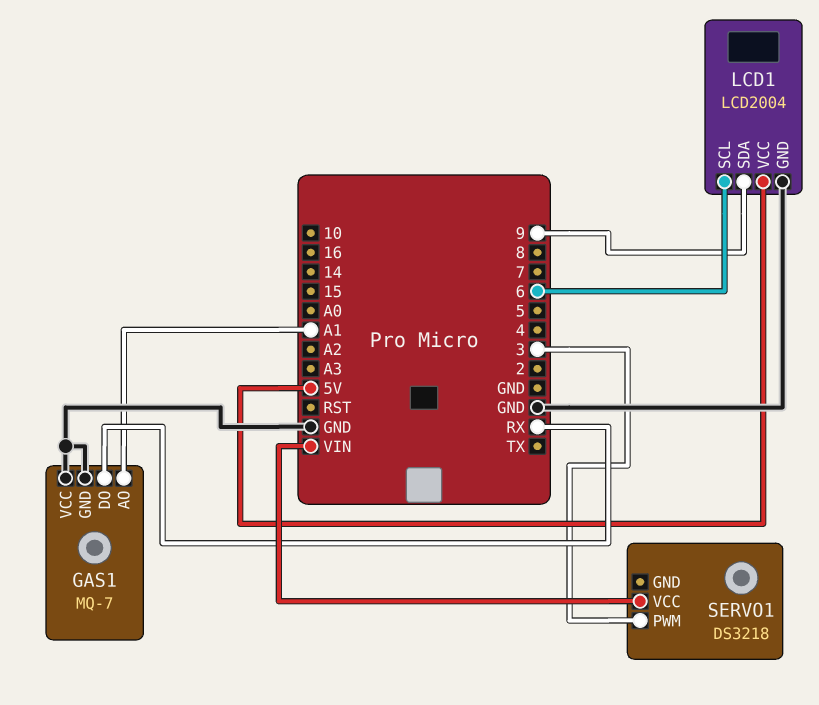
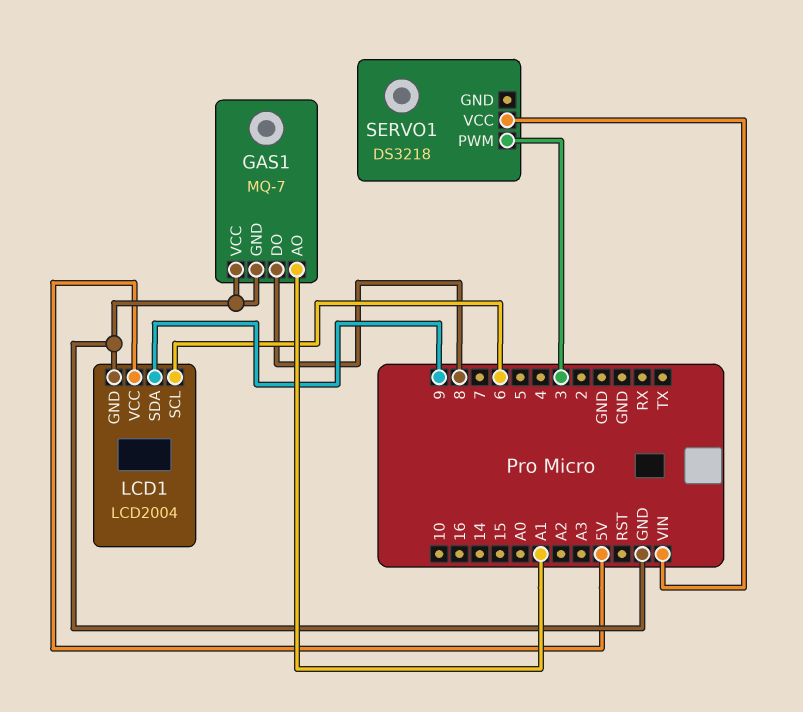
GAS1 pin DO: RX -> 8

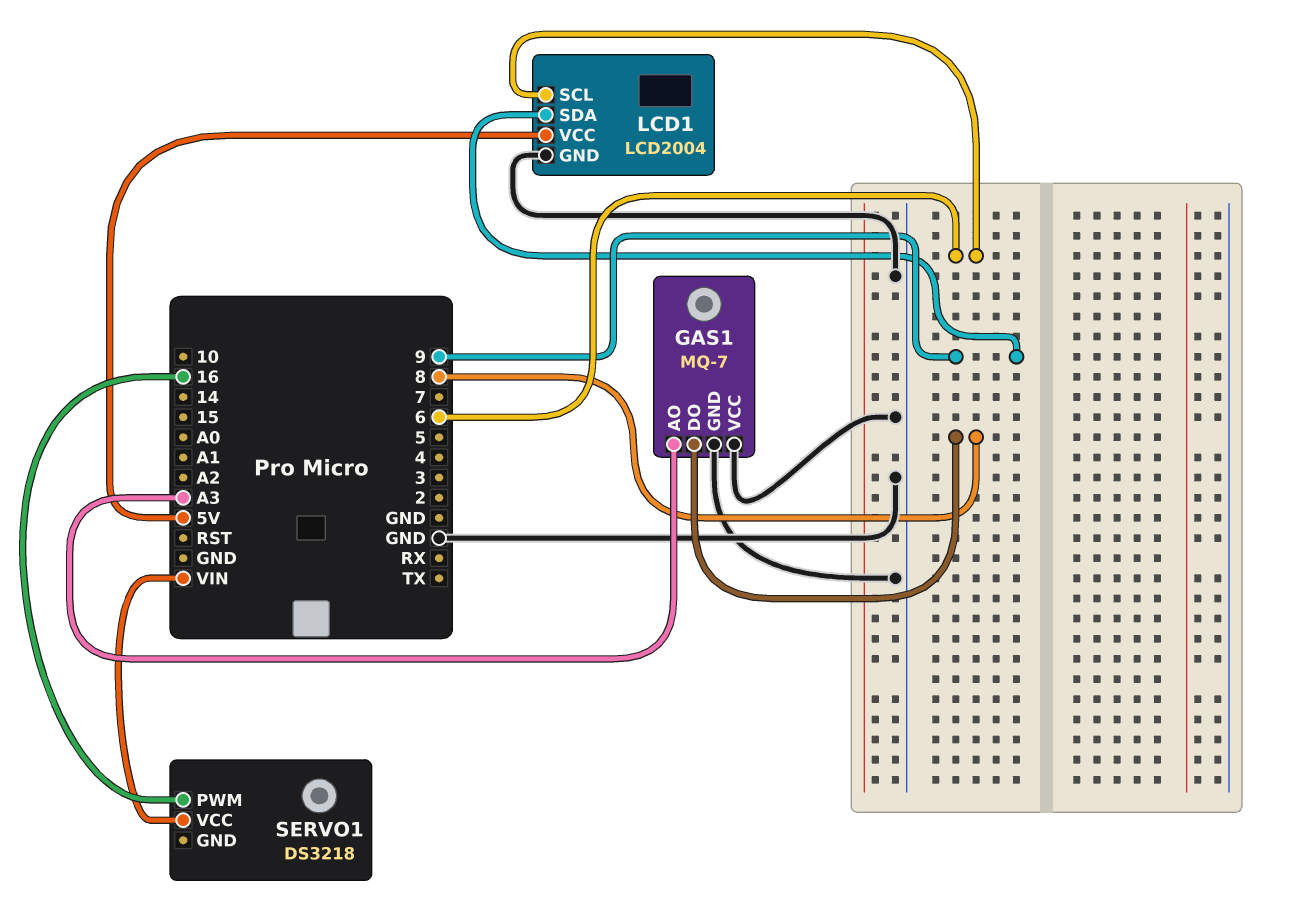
GAS1 pin AO: A1 -> A3
SERVO1 pin PWM: 3 -> 16

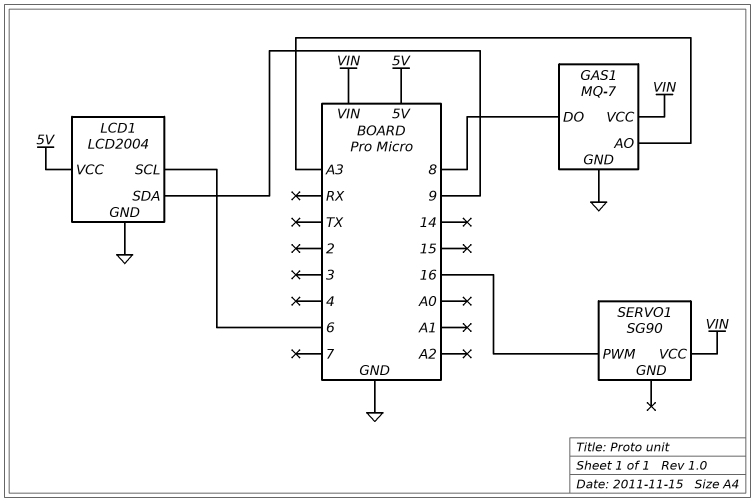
GAS1 pin VCC: GND -> VIN
SERVO1: DS3218 -> SG90

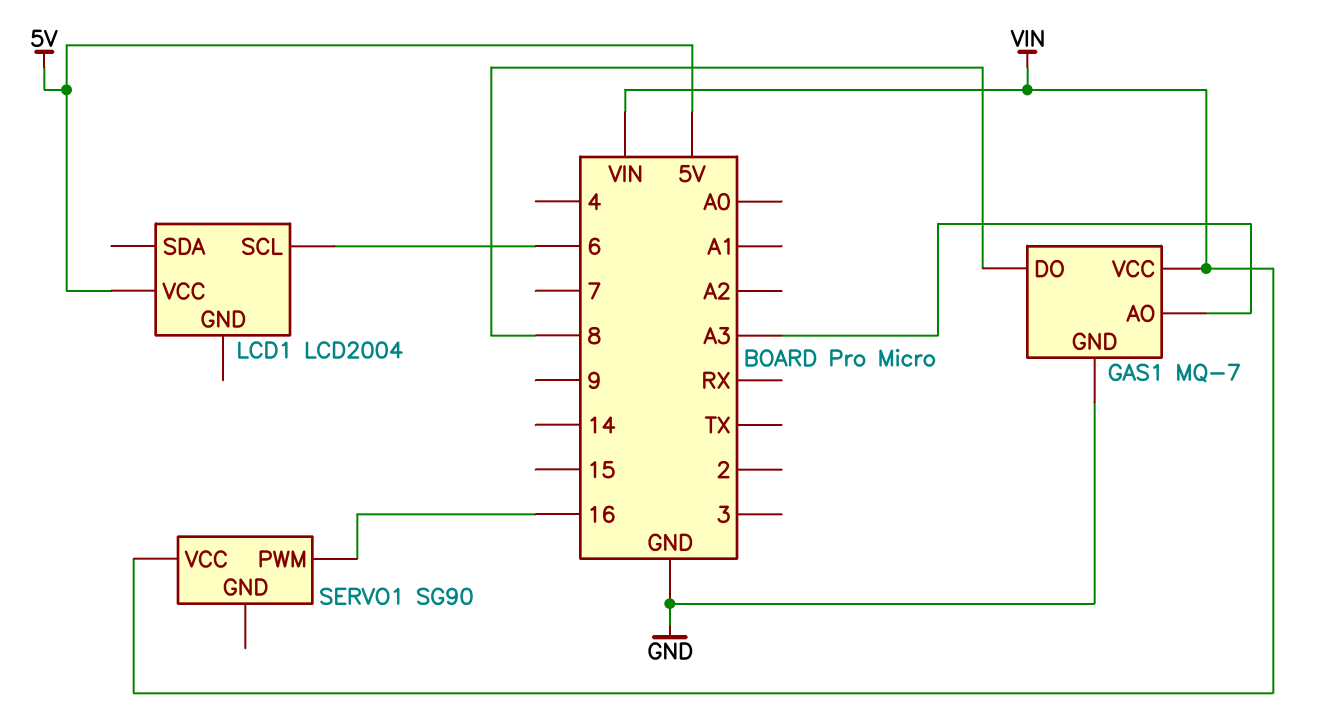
LCD1 pin GND: GND -> none
LCD1 pin SDA: 9 -> none

